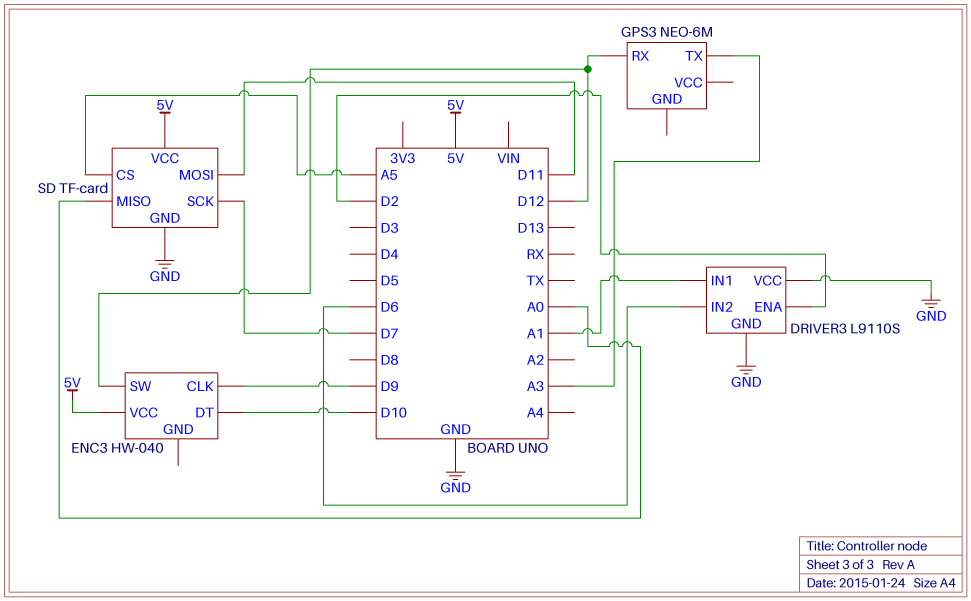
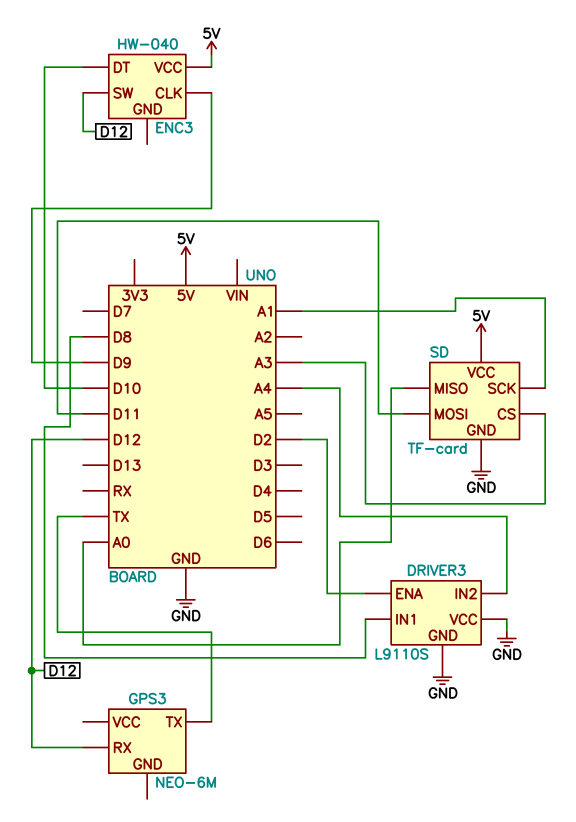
DRIVER3 pin IN1: A1 -> D8
DRIVER3 pin IN2: D6 -> A4
GPS3 pin TX: A3 -> TX
SD pin CS: A5 -> A3
SD pin SCK: D7 -> A1

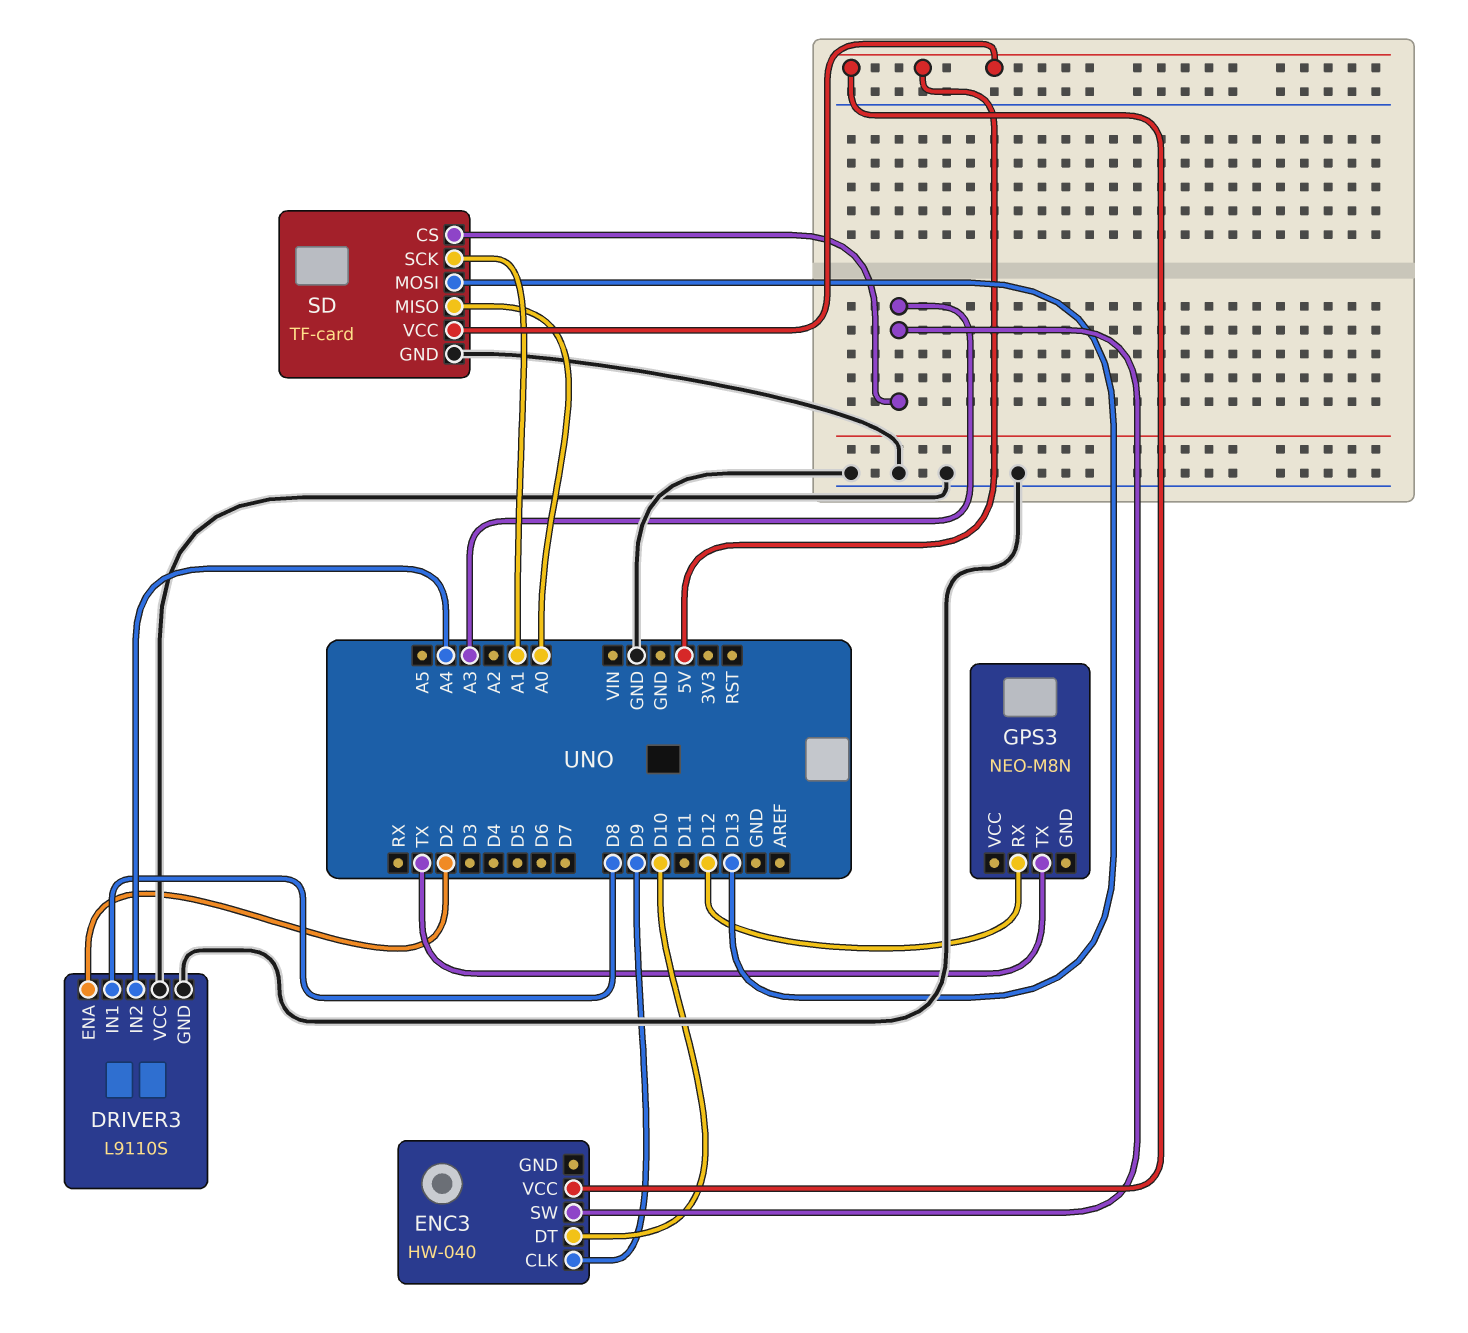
ENC3 pin SW: D12 -> A3
GPS3: NEO-6M -> NEO-M8N
SD pin MOSI: D11 -> D13

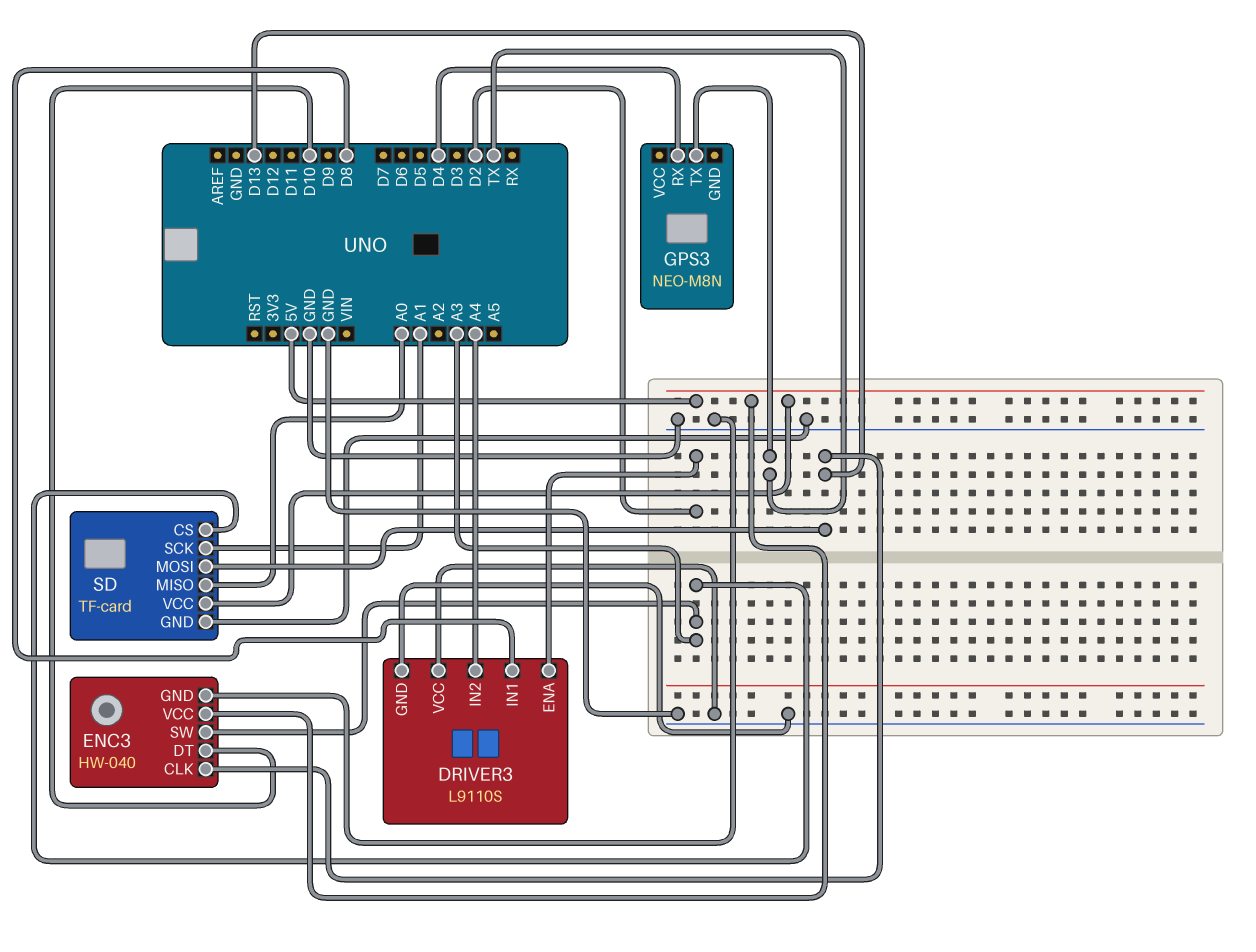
ENC3 pin CLK: D9 -> D13
ENC3 pin GND: none -> GND
GPS3 pin RX: D12 -> D4

